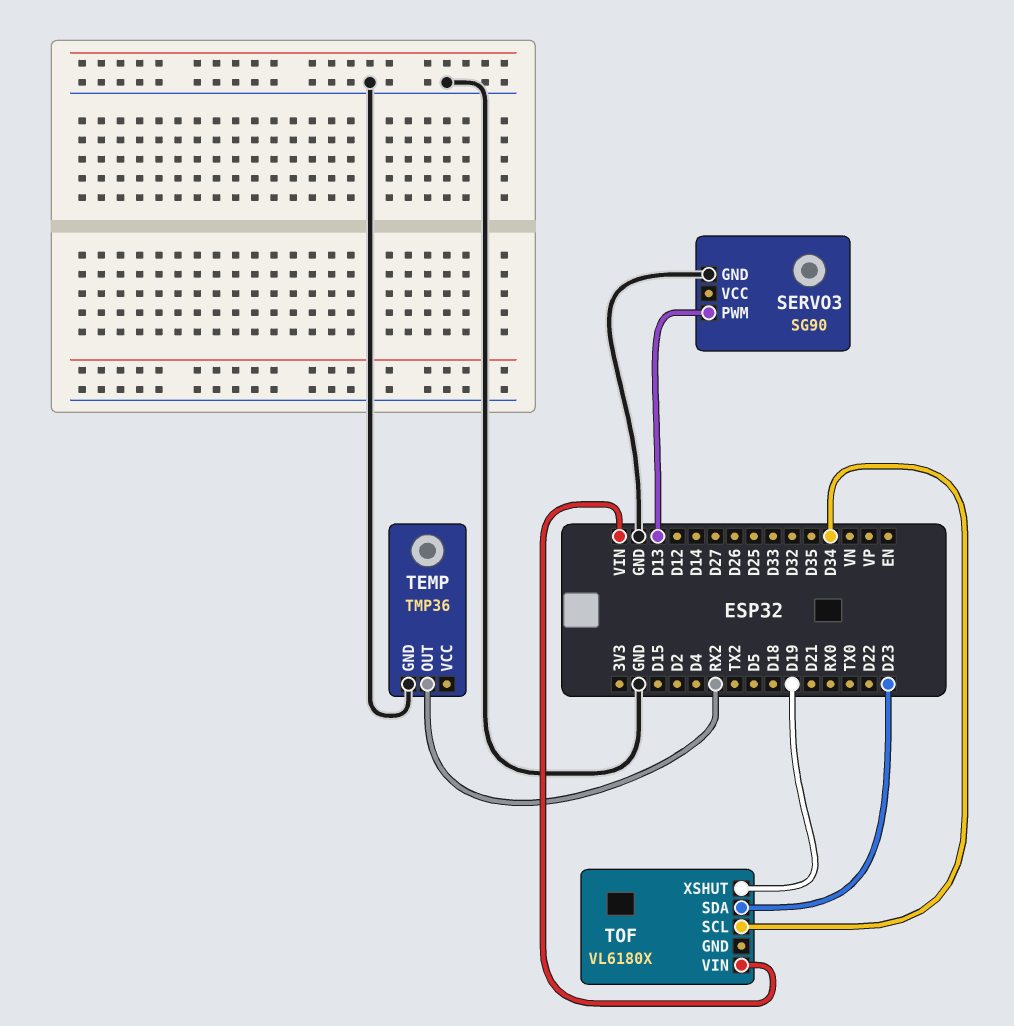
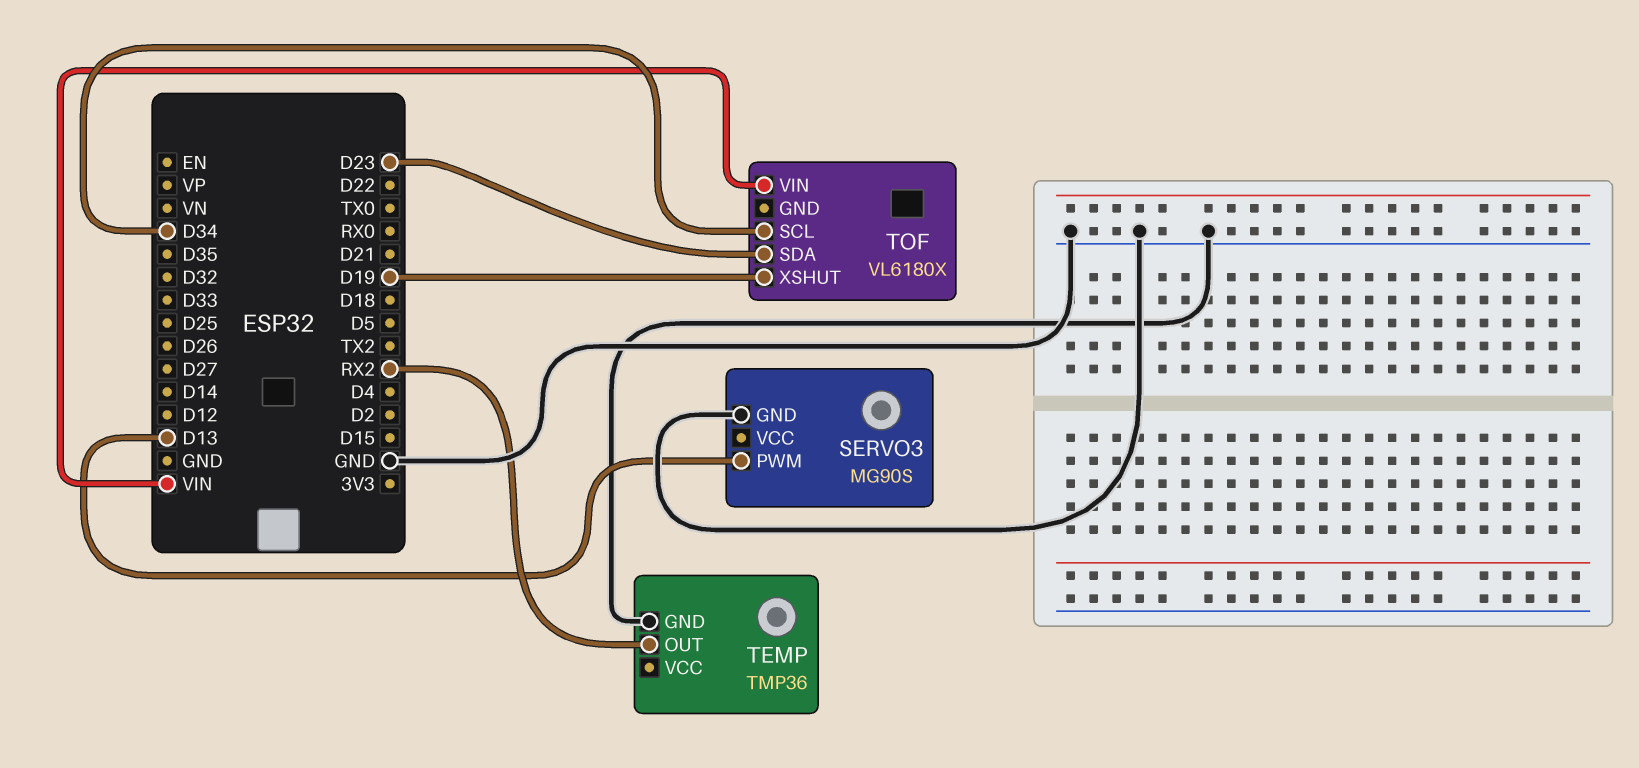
SERVO3: SG90 -> MG90S

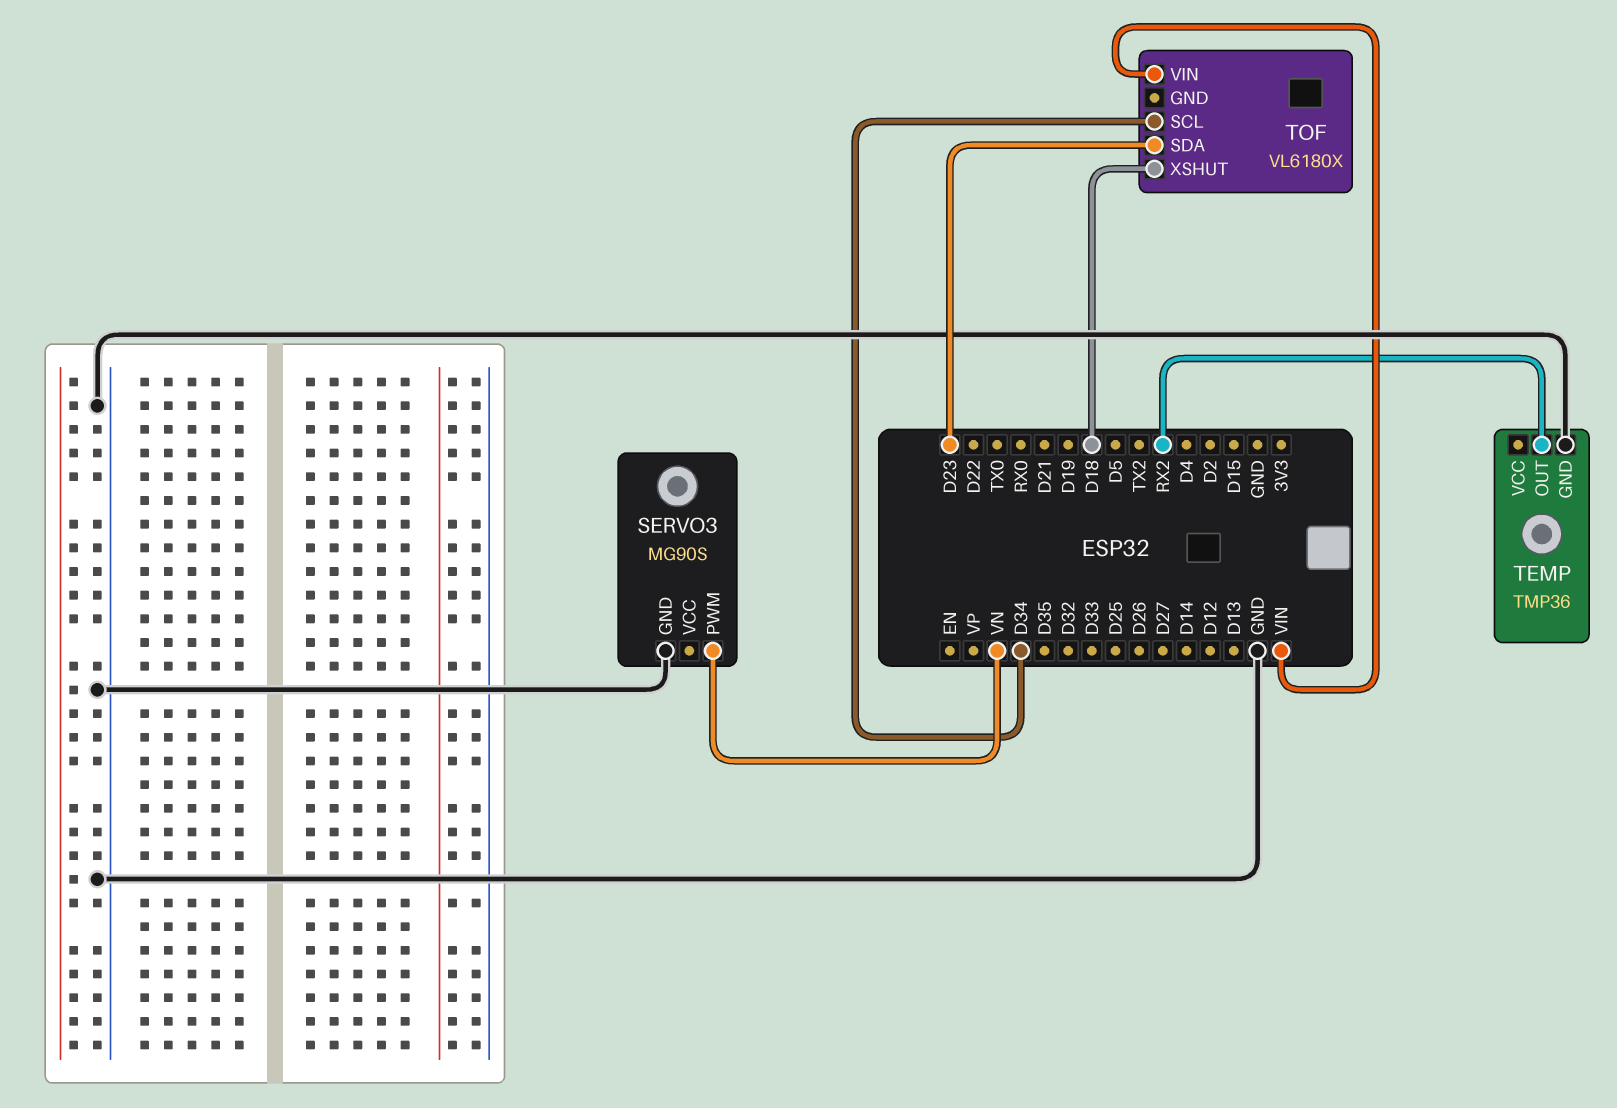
SERVO3 pin PWM: D13 -> VN
TOF pin XSHUT: D19 -> D18

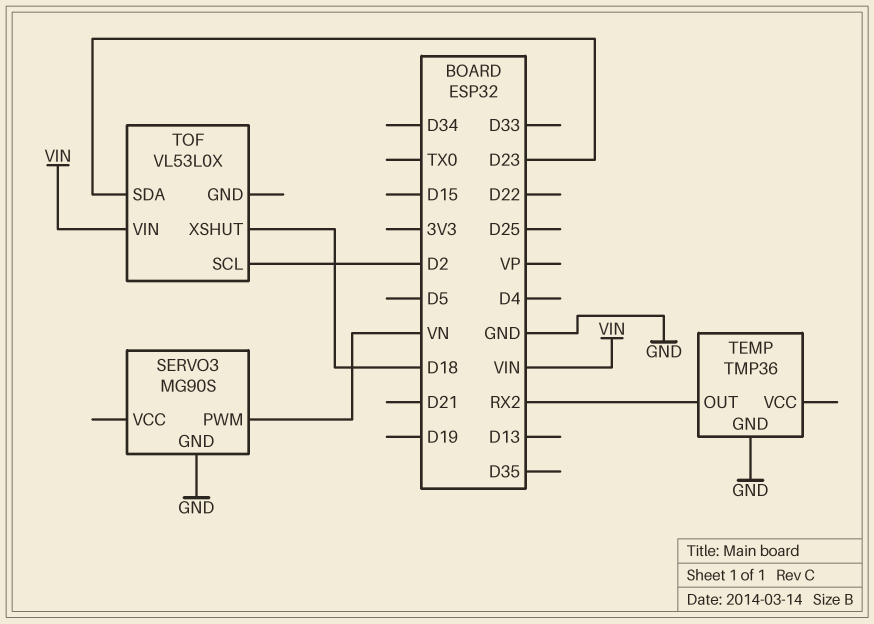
TOF: VL6180X -> VL53L0X
TOF pin SCL: D34 -> D2

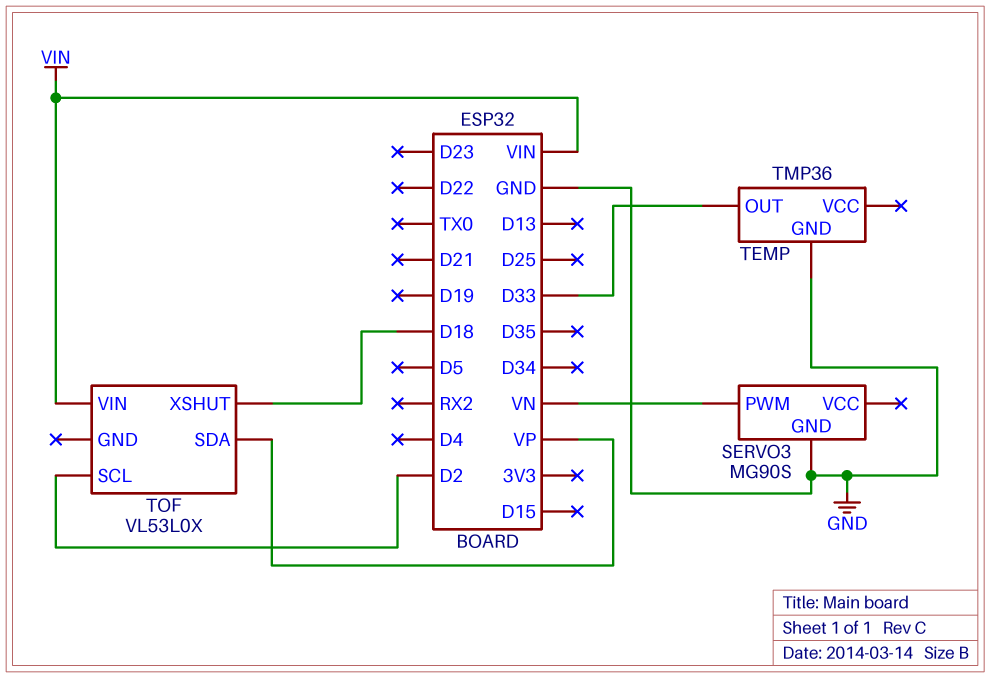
TEMP pin OUT: RX2 -> D33
TOF pin SDA: D23 -> VP

